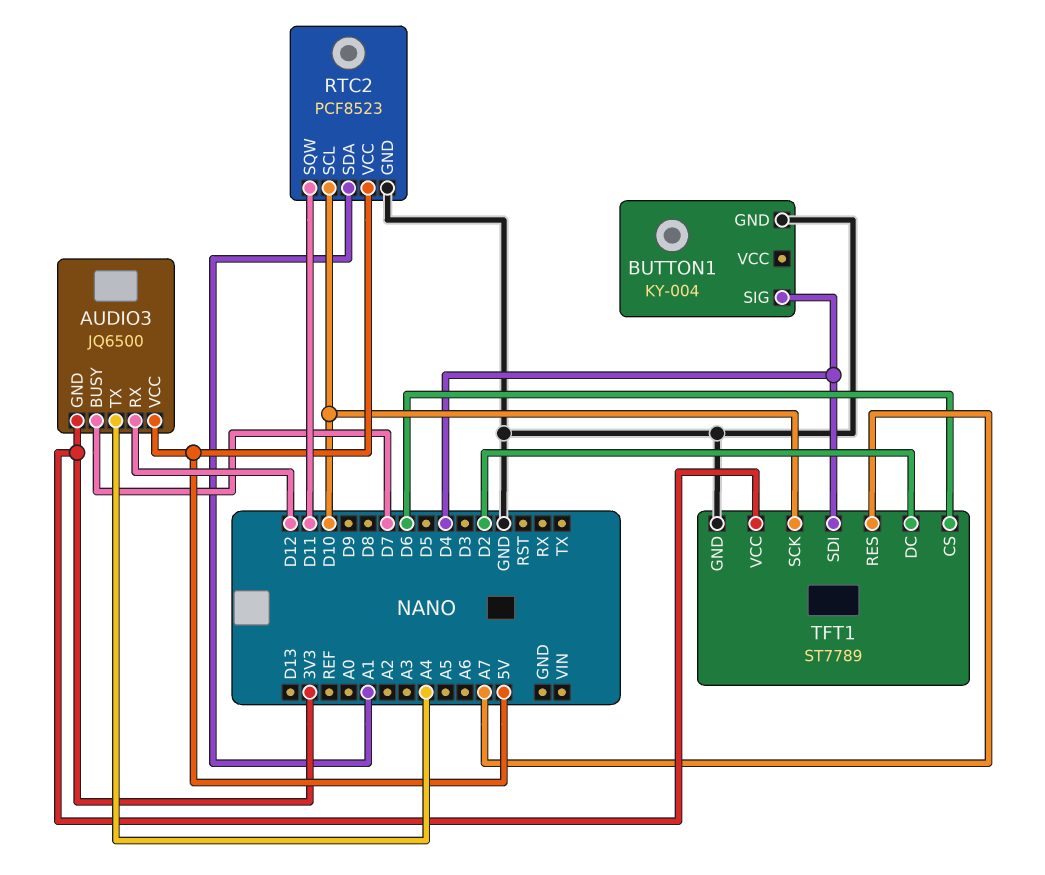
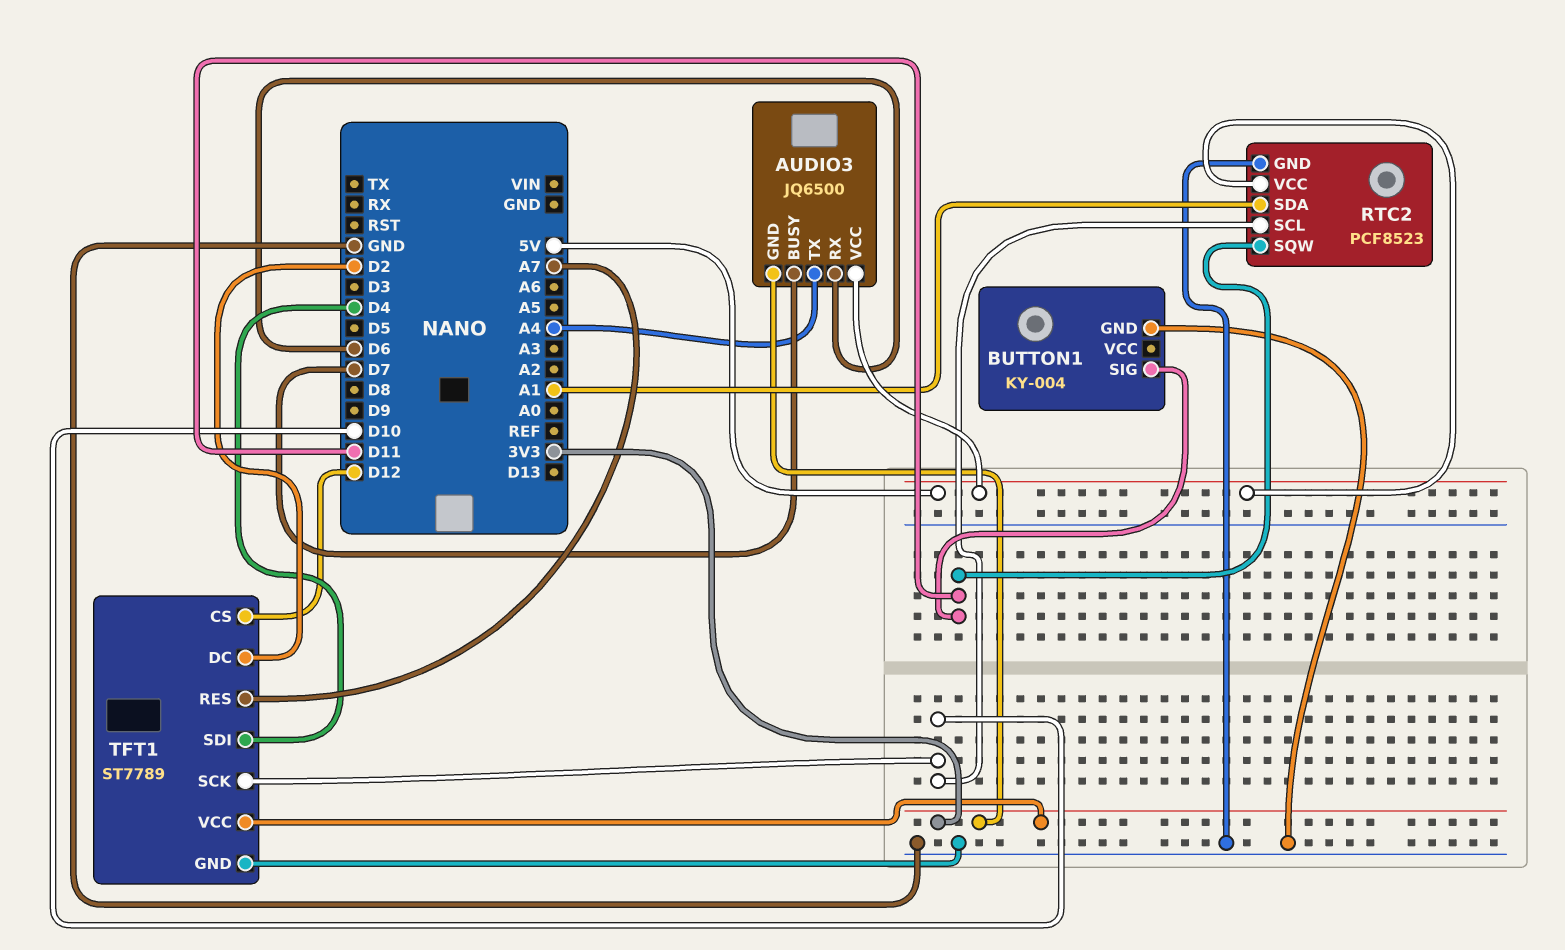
AUDIO3 pin RX: D12 -> D6
BUTTON1 pin SIG: D4 -> D11
TFT1 pin CS: D6 -> D12

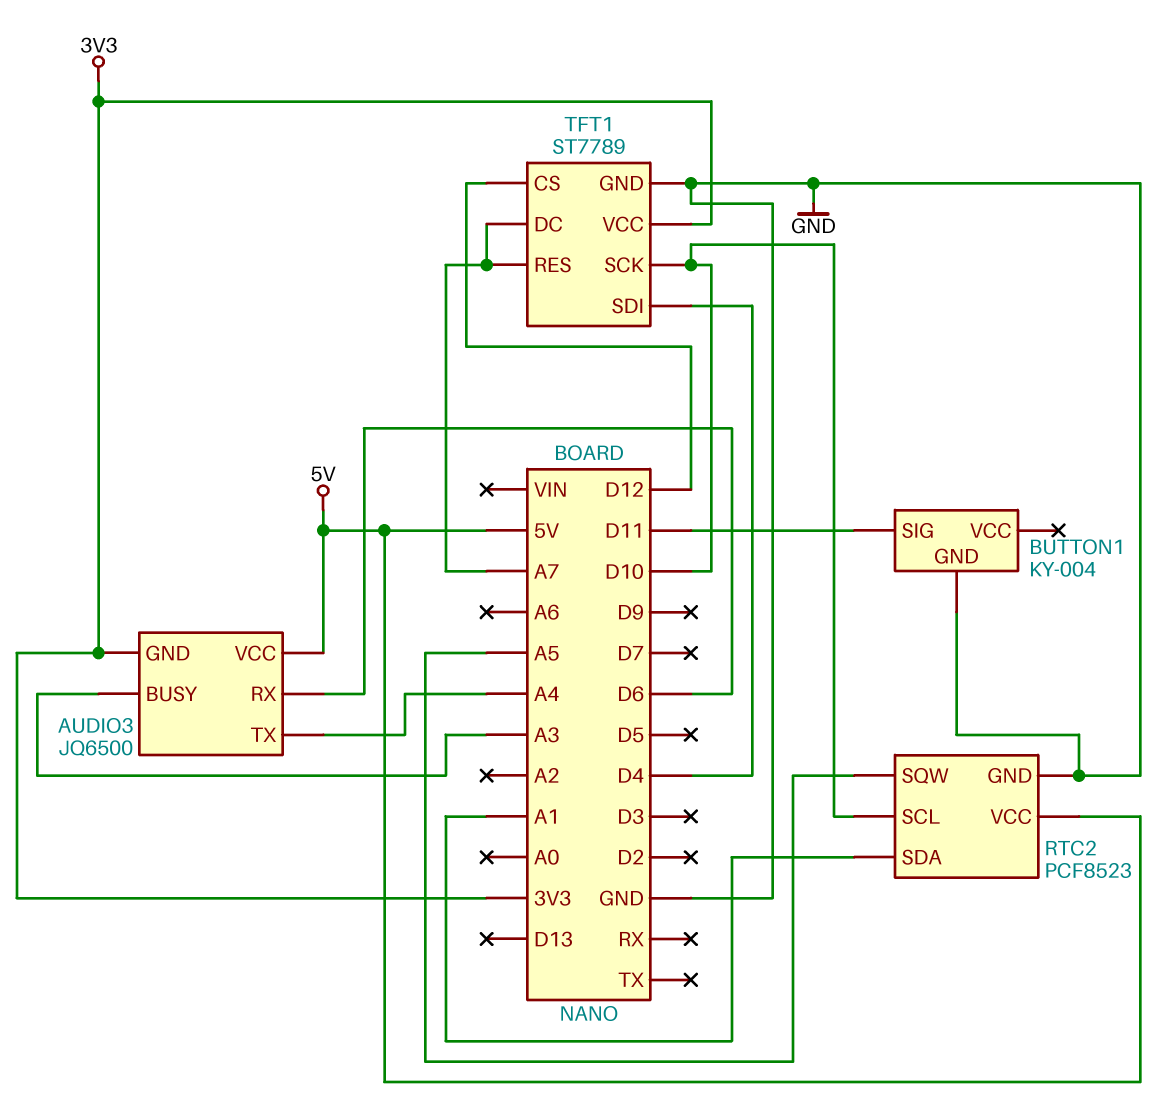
AUDIO3 pin BUSY: D7 -> A3
RTC2 pin SQW: D11 -> A5
TFT1 pin DC: D2 -> A7

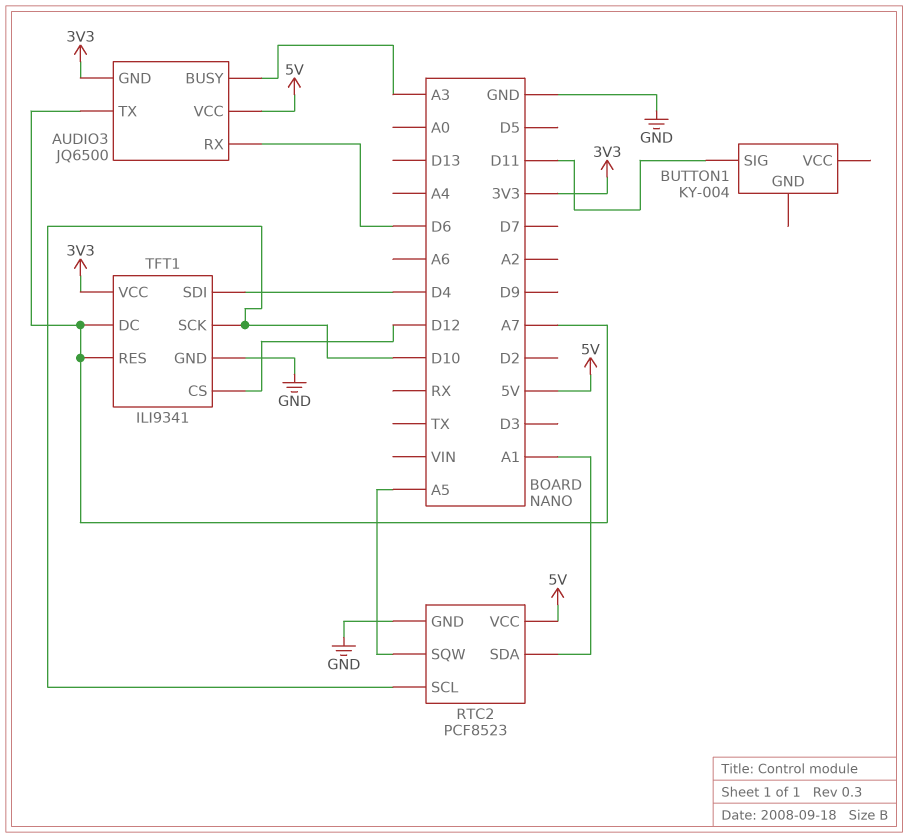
AUDIO3 pin TX: A4 -> A7
BUTTON1 pin GND: GND -> none
TFT1: ST7789 -> ILI9341

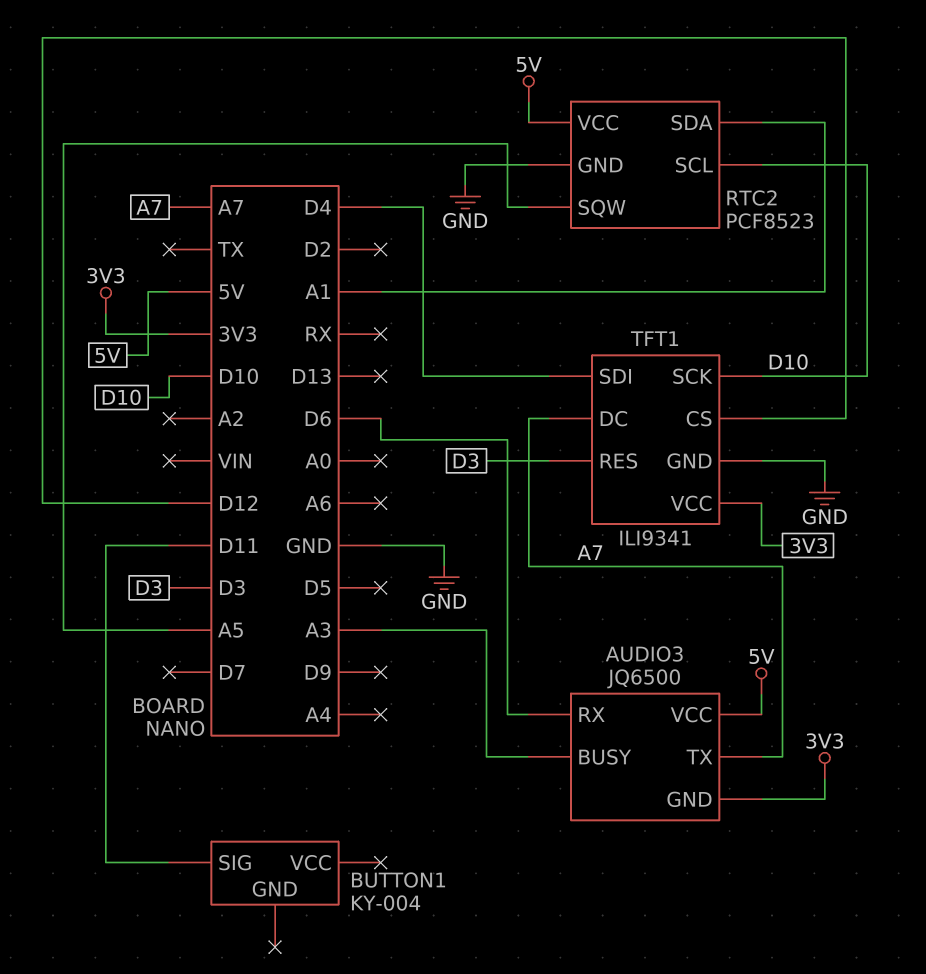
TFT1 pin RES: A7 -> D3

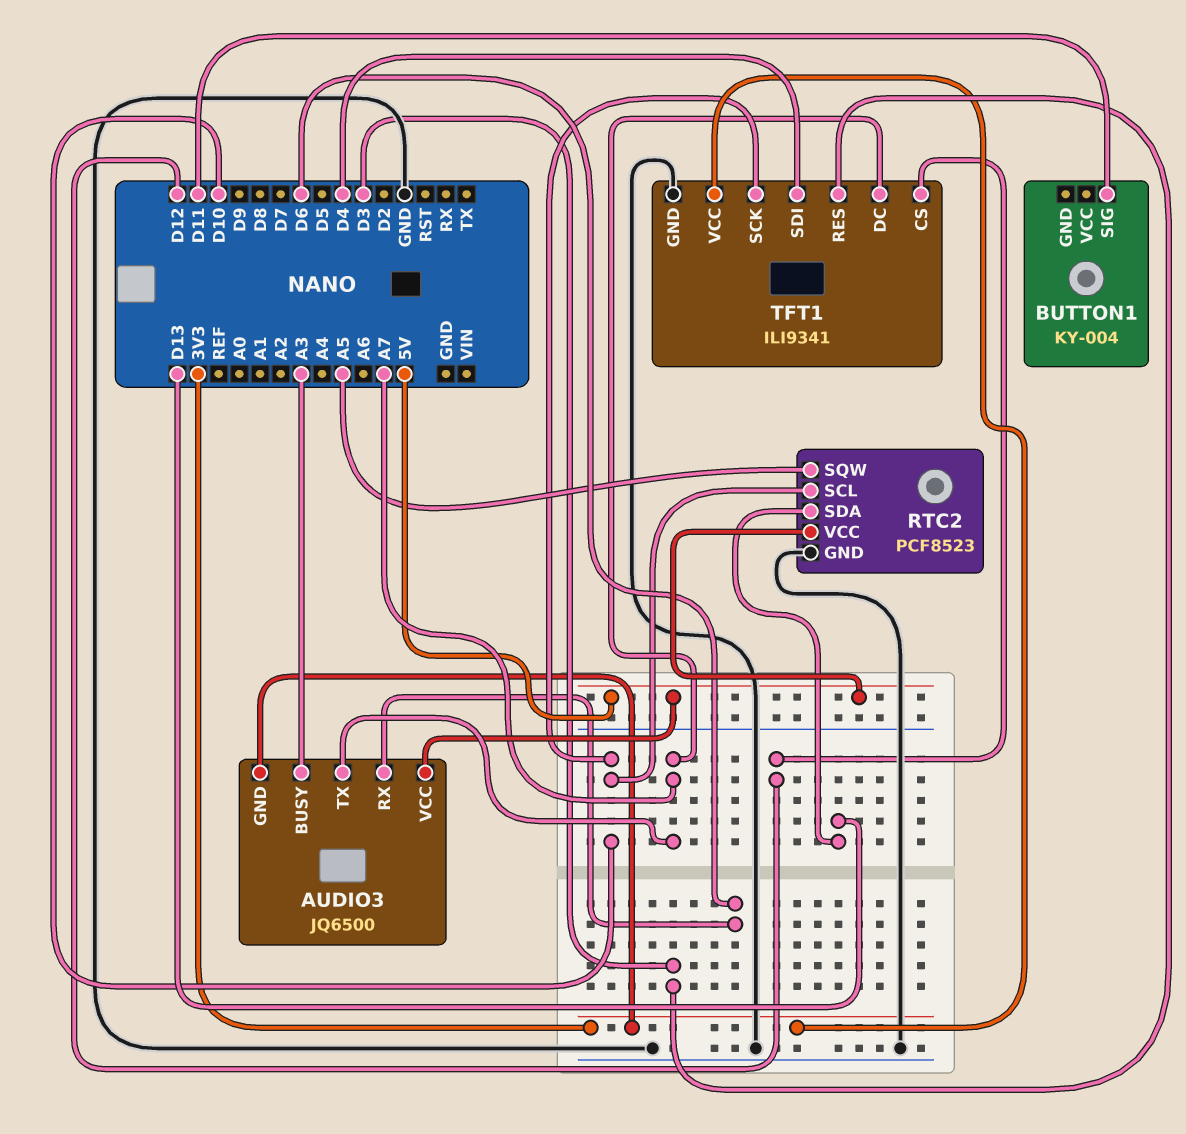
RTC2 pin SDA: A1 -> D13

